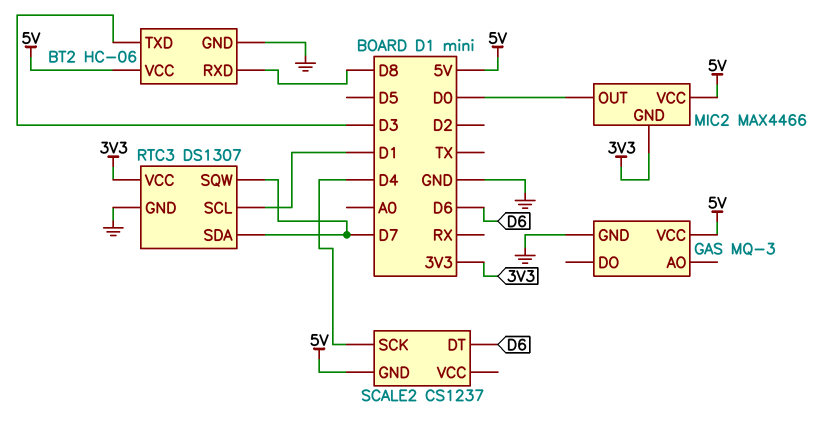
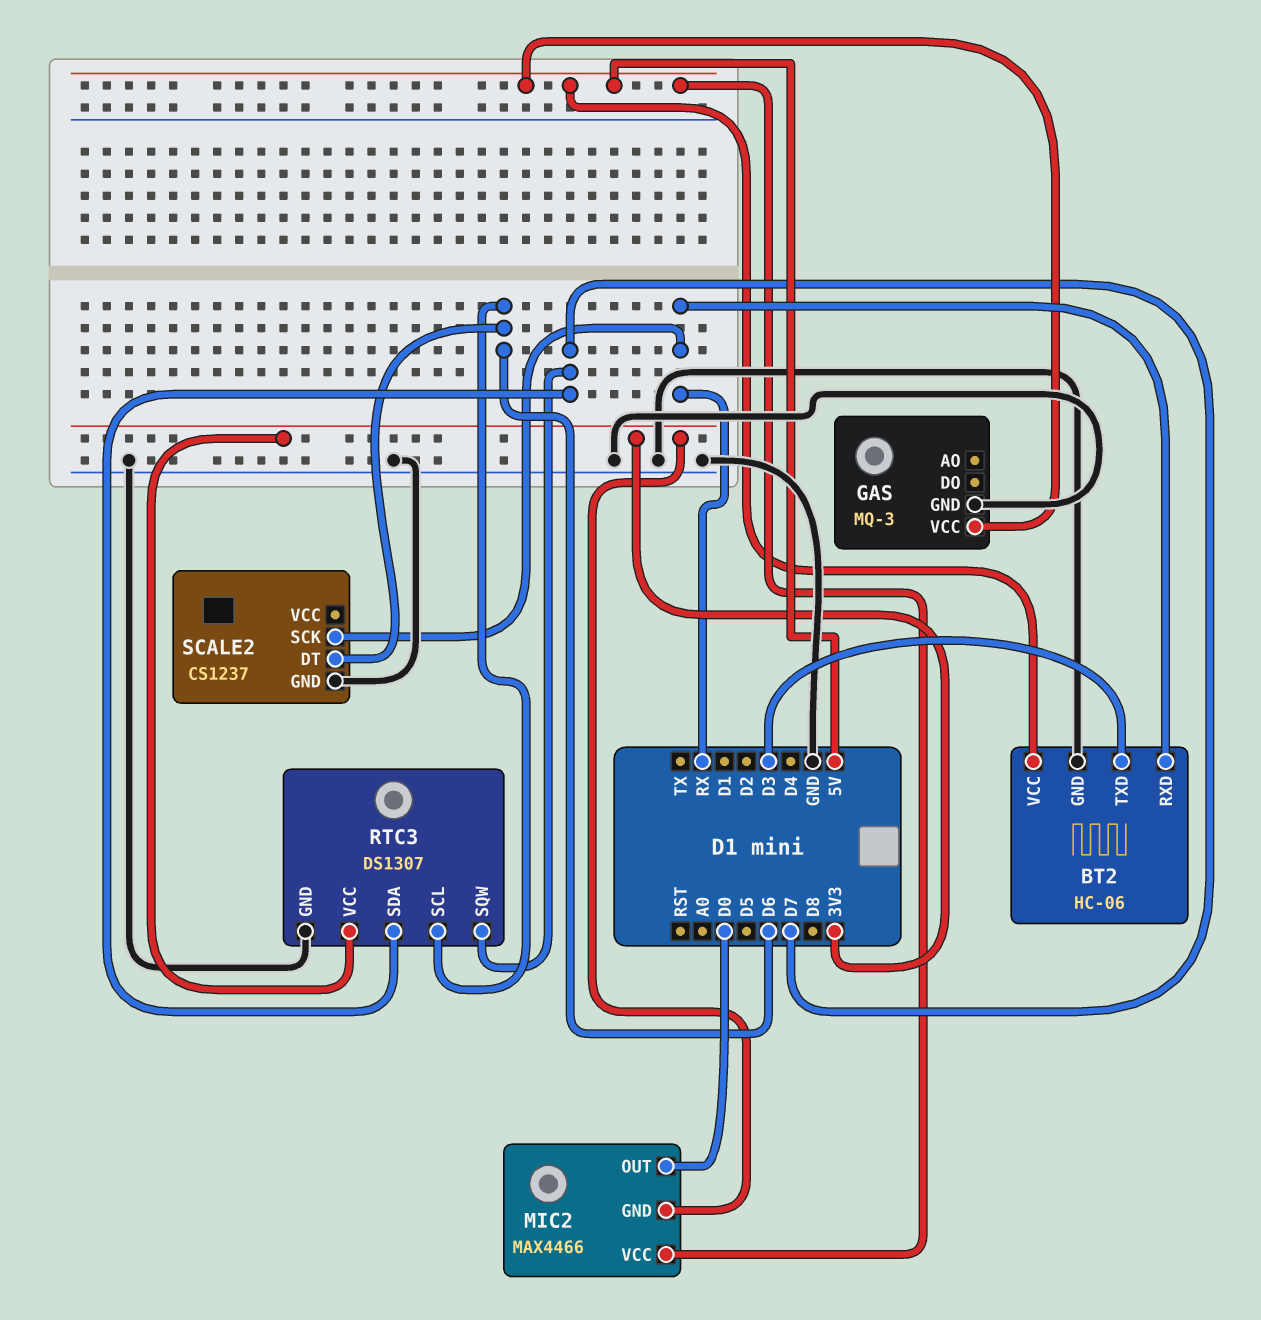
BT2 pin RXD: D8 -> RX
RTC3 pin SCL: D1 -> D6
SCALE2 pin GND: 5V -> GND
SCALE2 pin SCK: D4 -> RX

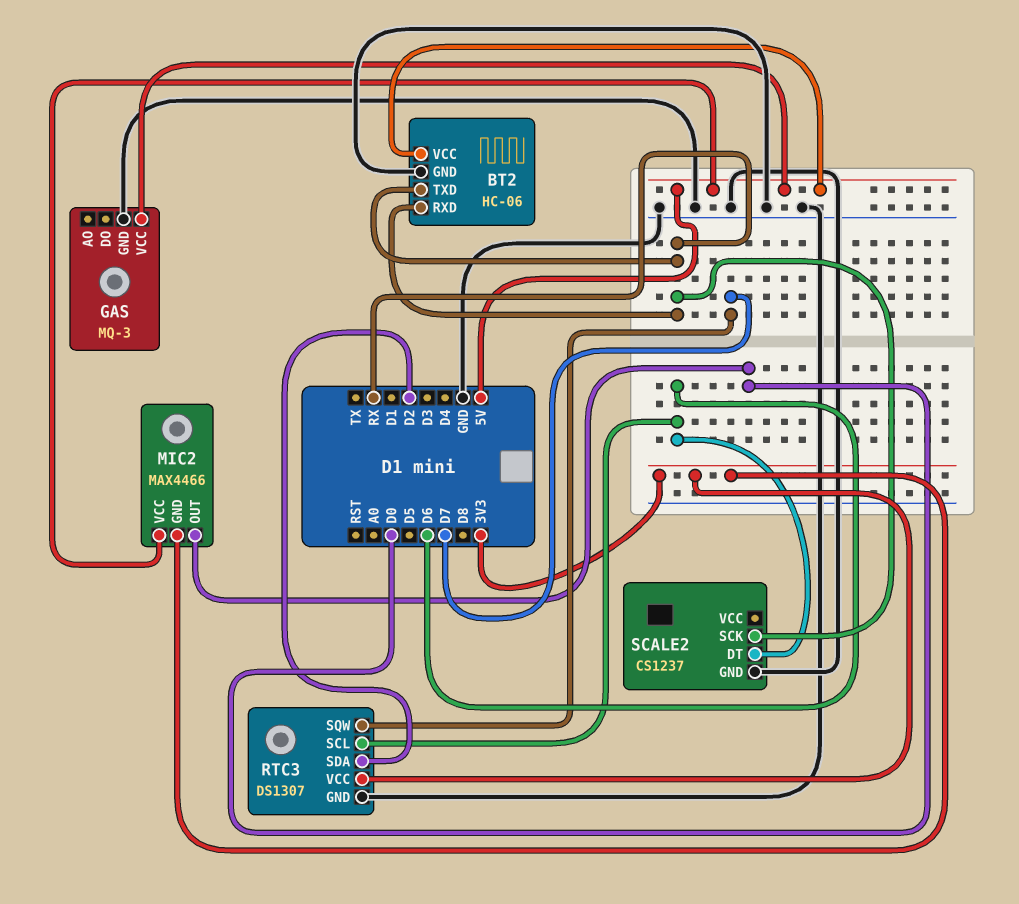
BT2 pin TXD: D3 -> RX
RTC3 pin SDA: D7 -> D2

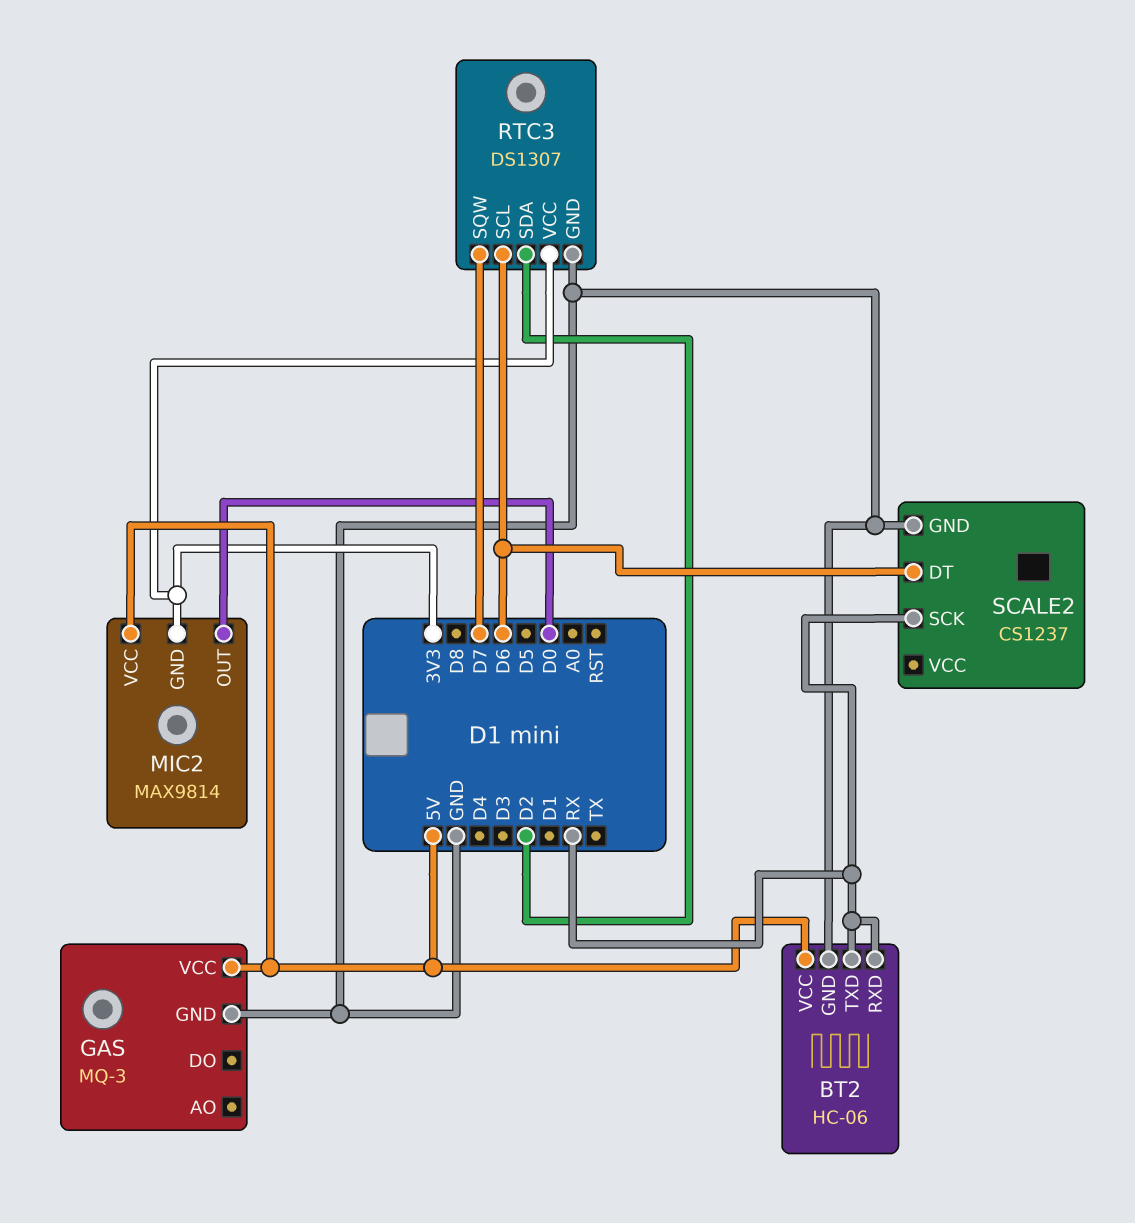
MIC2: MAX4466 -> MAX9814

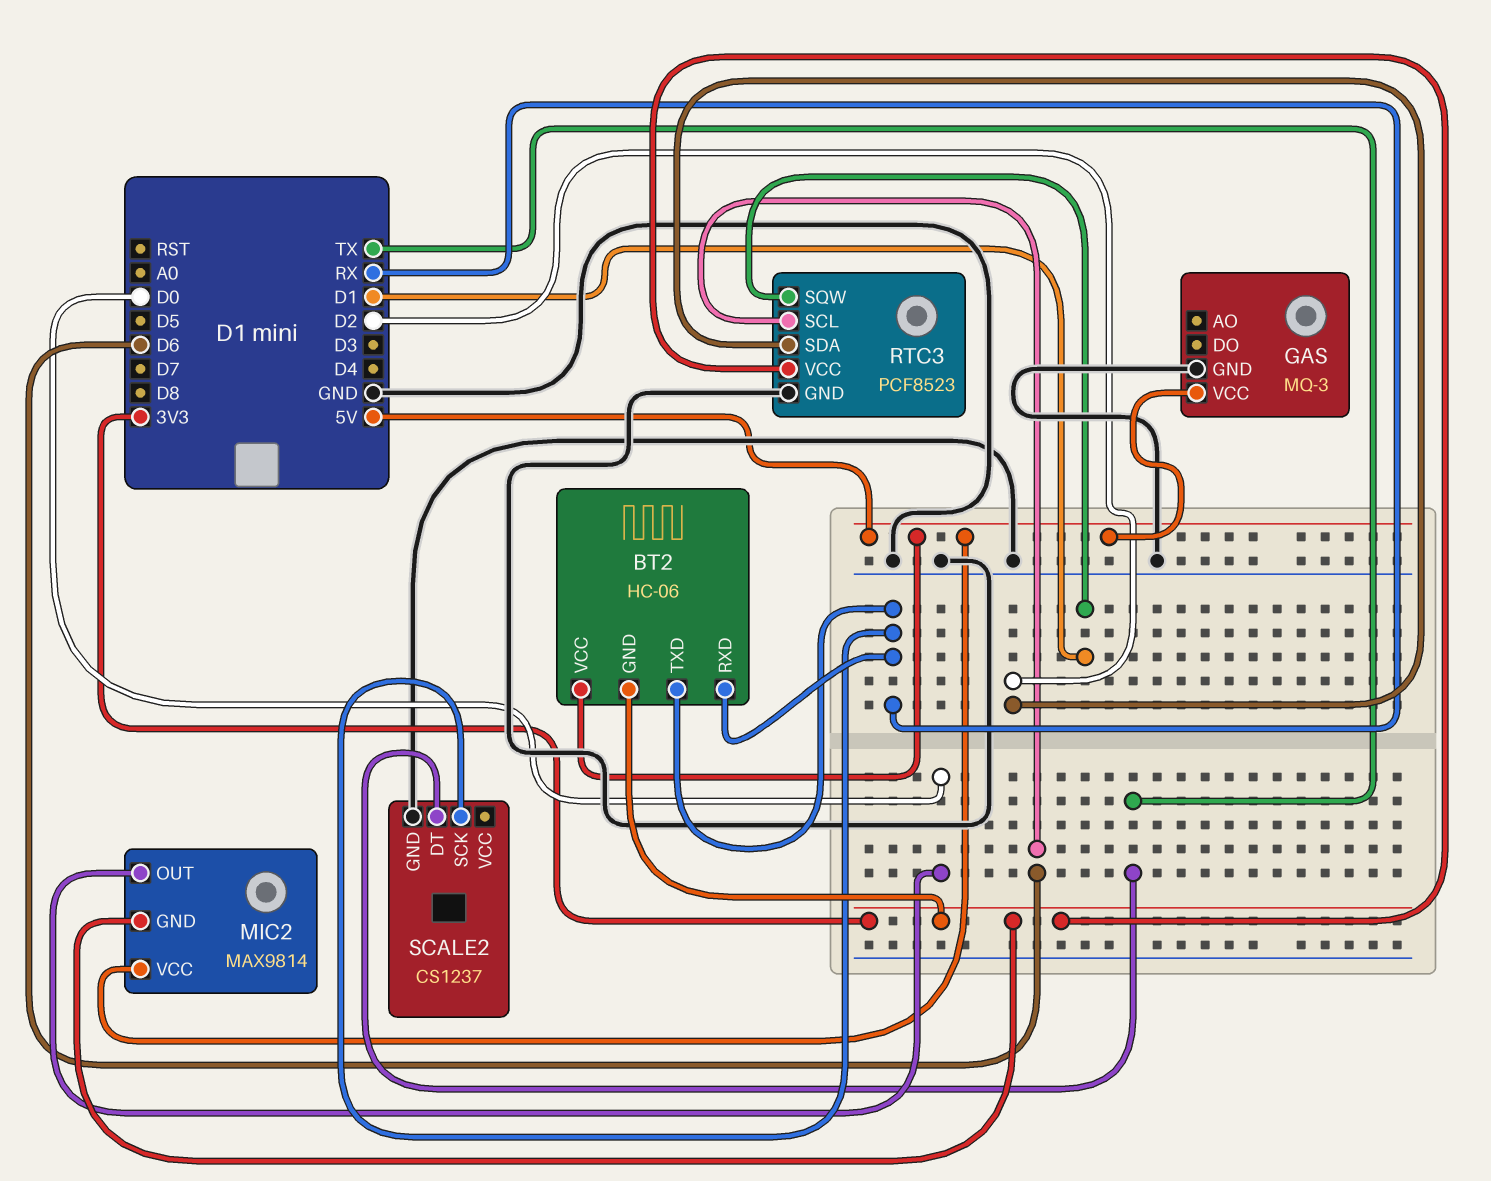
BT2 pin GND: GND -> 3V3
RTC3: DS1307 -> PCF8523
RTC3 pin SQW: D7 -> D1
SCALE2 pin DT: D6 -> TX

